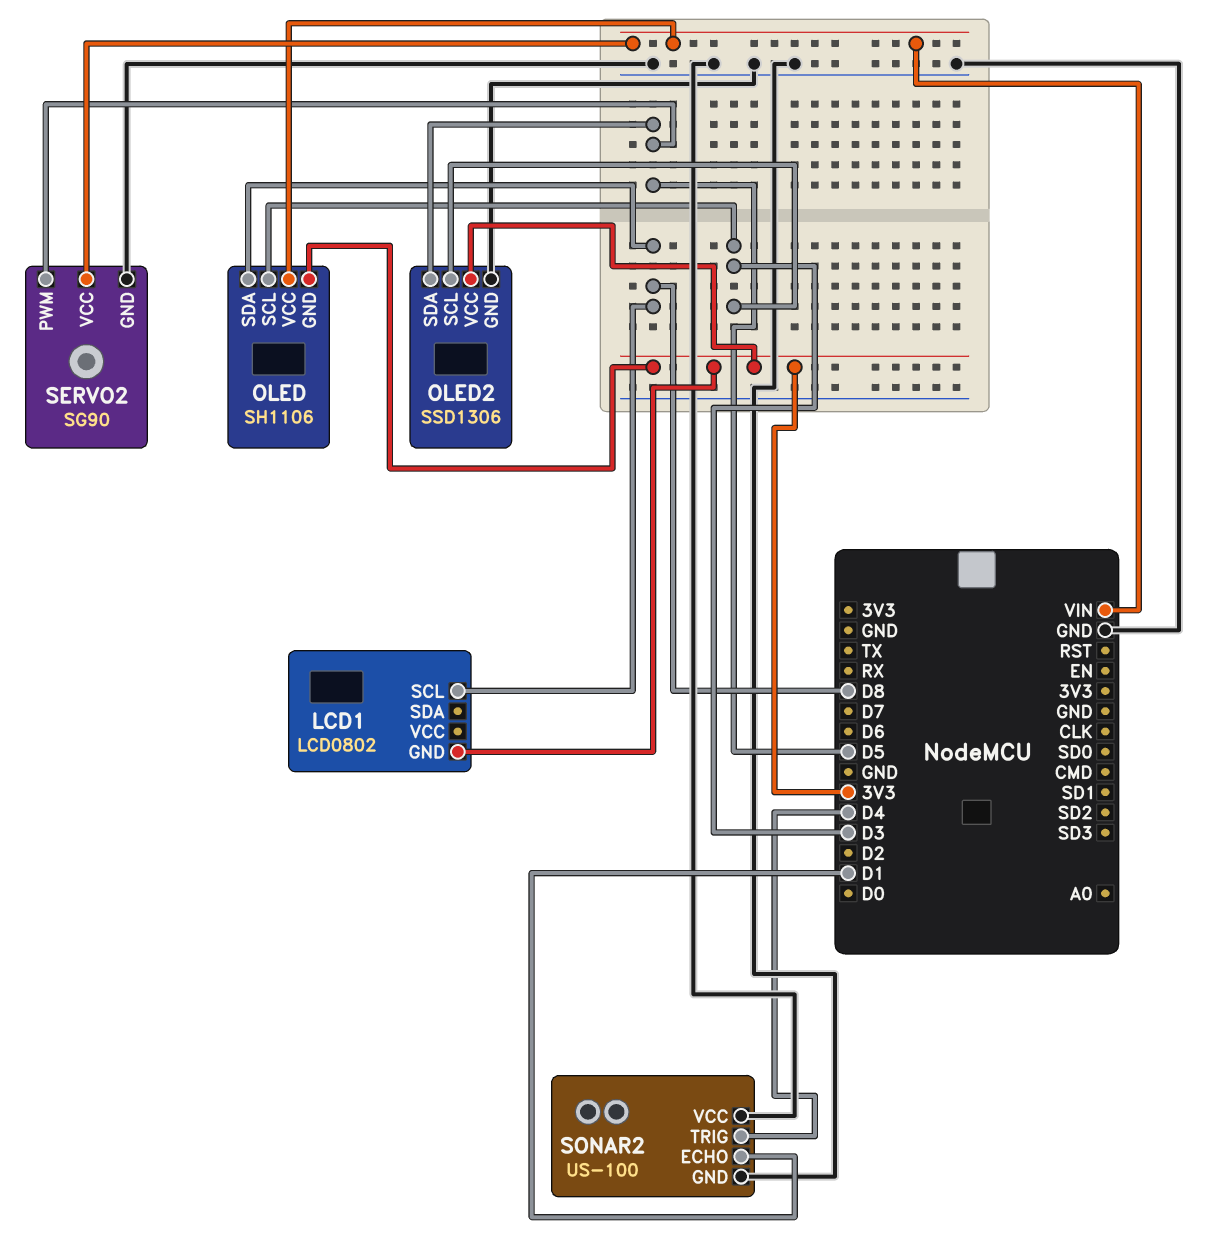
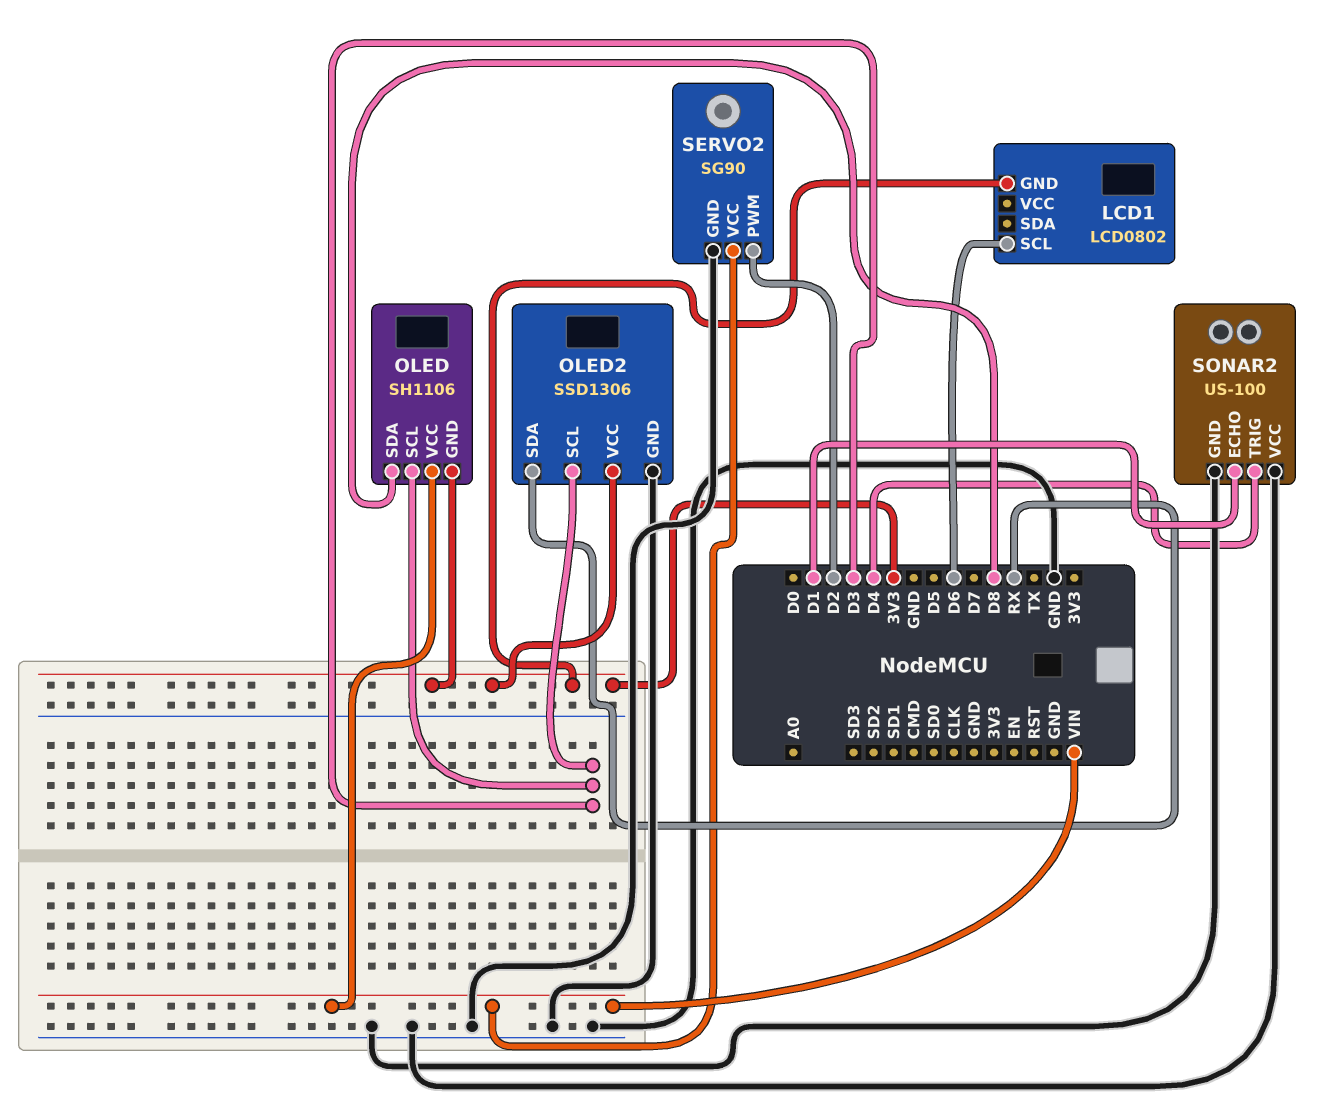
LCD1 pin SCL: D8 -> D6
OLED2 pin SDA: D5 -> RX
SERVO2 pin PWM: D5 -> D2

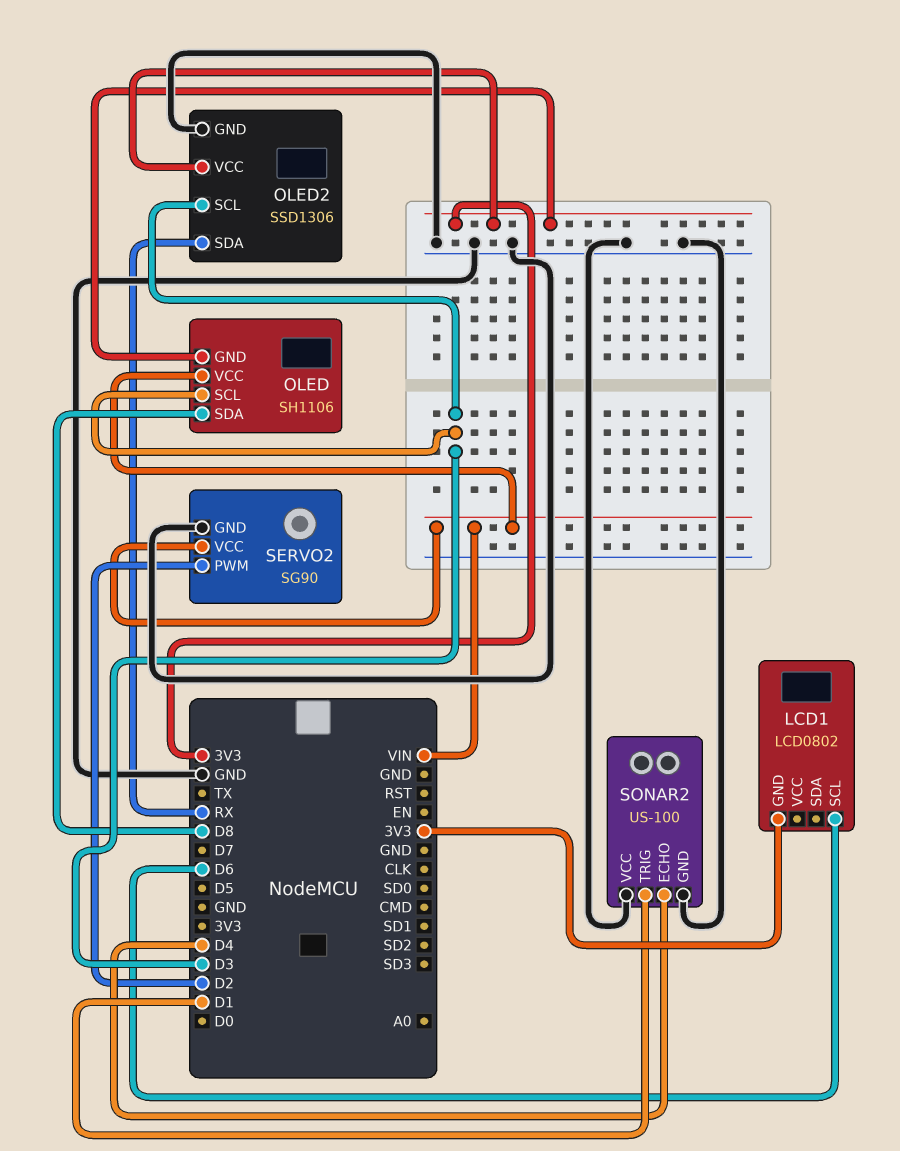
SONAR2 pin ECHO: D1 -> D4
SONAR2 pin TRIG: D4 -> D1

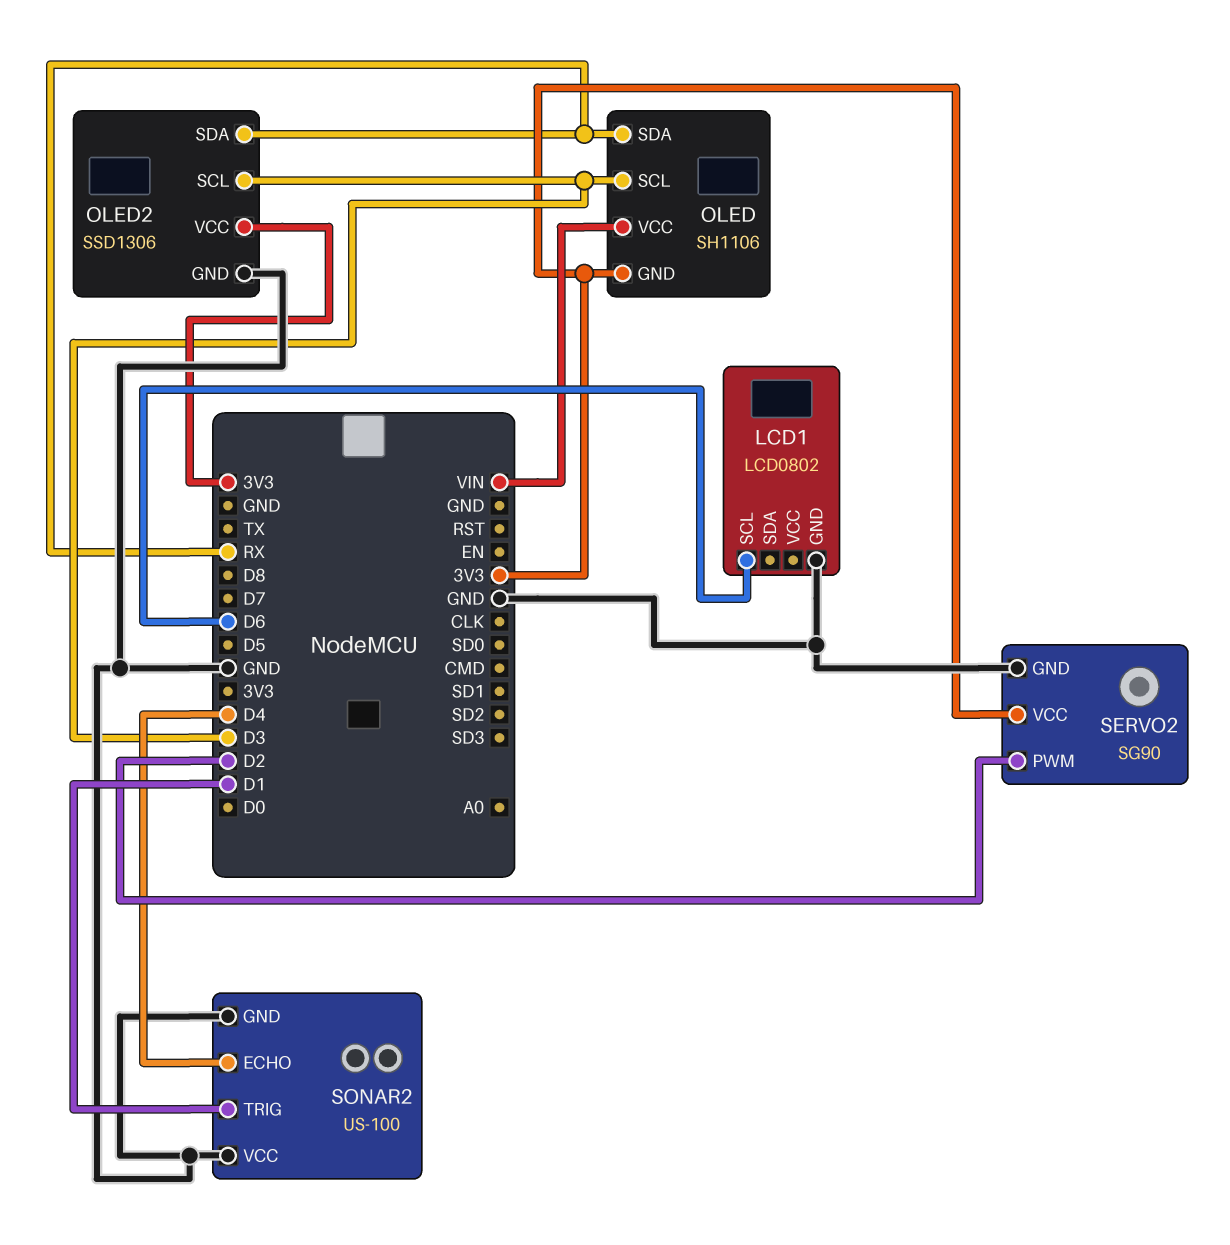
LCD1 pin GND: 3V3 -> GND
OLED pin SDA: D8 -> RX
SERVO2 pin VCC: VIN -> 3V3

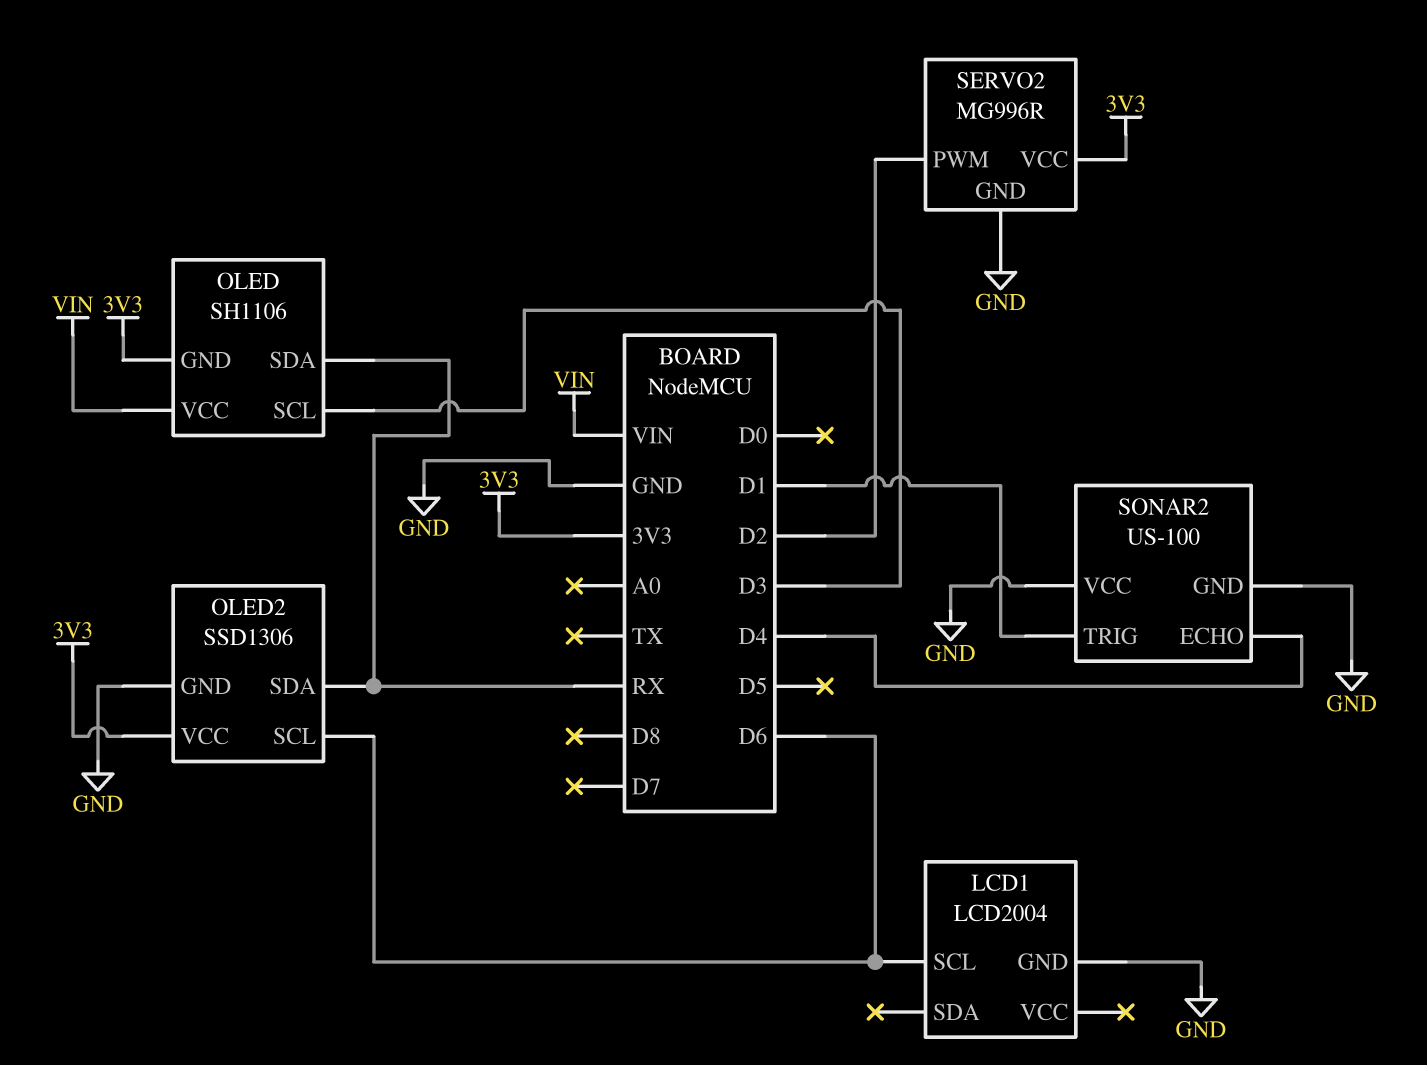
LCD1: LCD0802 -> LCD2004
OLED2 pin SCL: D3 -> D6
SERVO2: SG90 -> MG996R

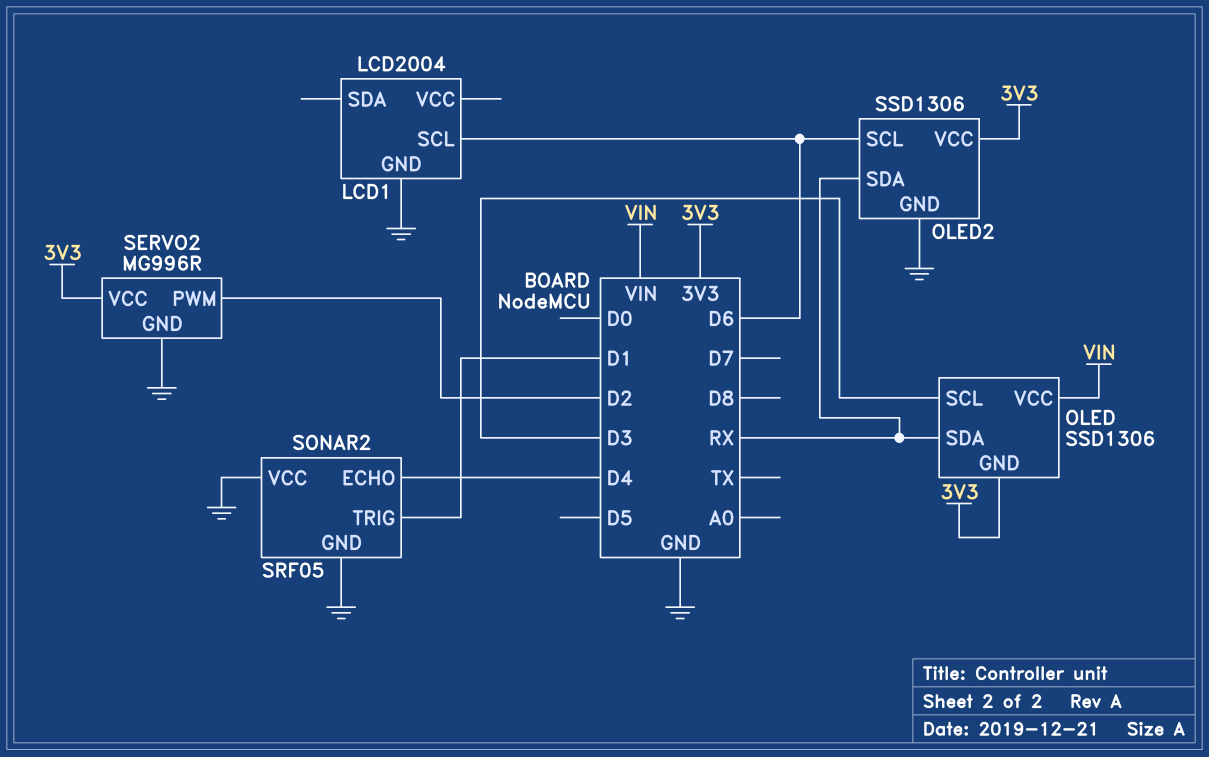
OLED: SH1106 -> SSD1306
SONAR2: US-100 -> SRF05

